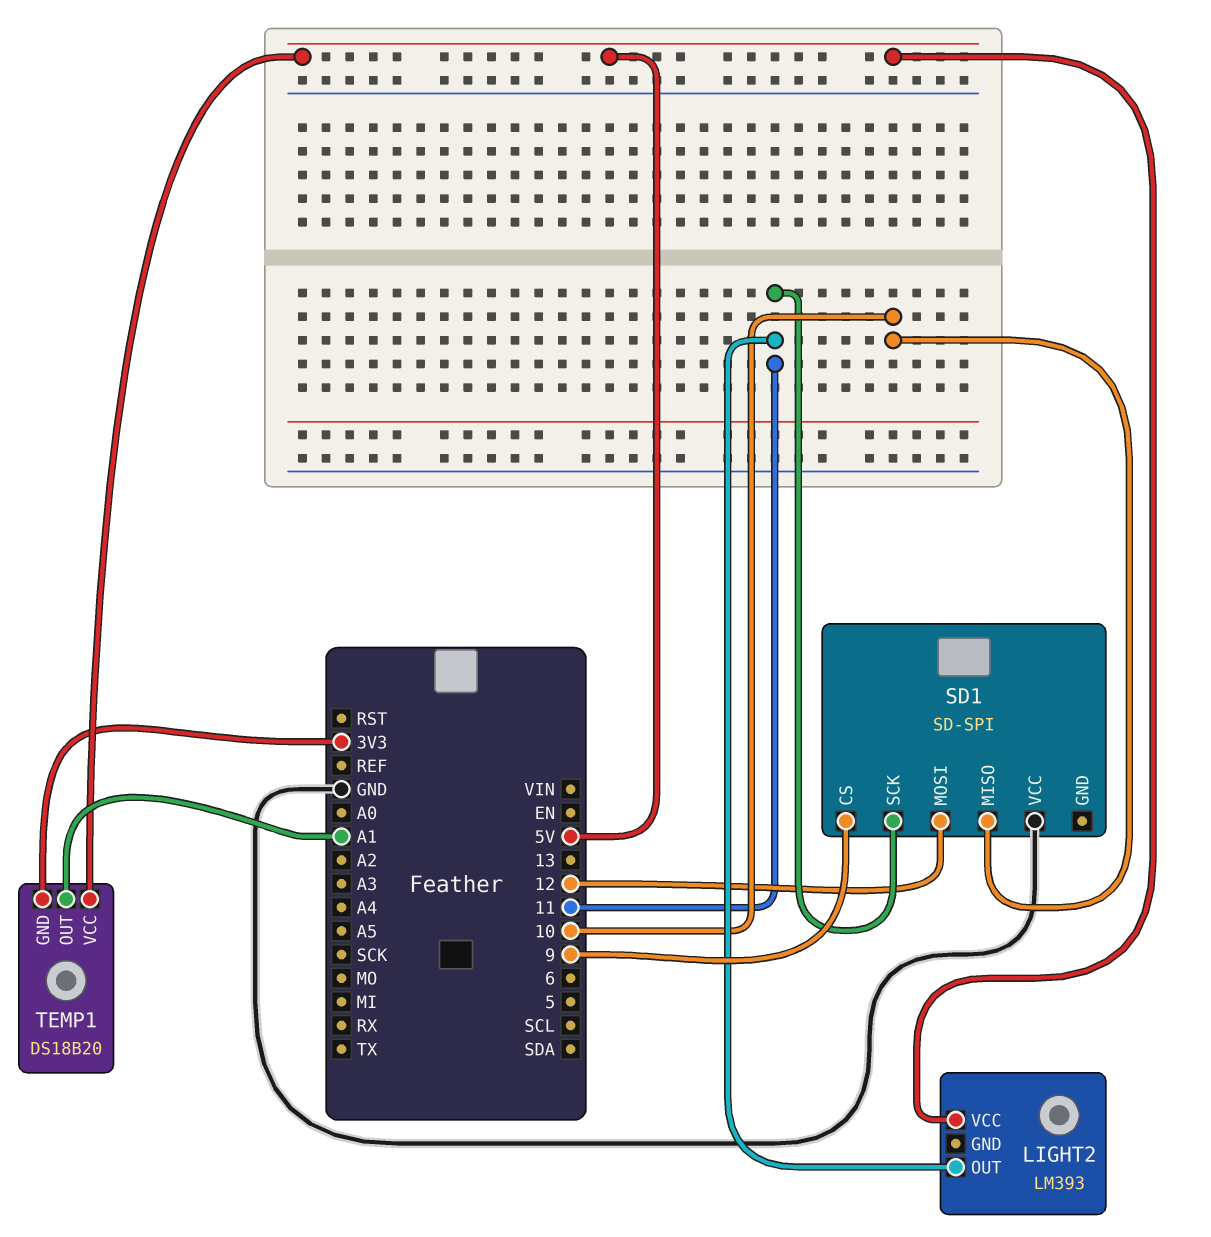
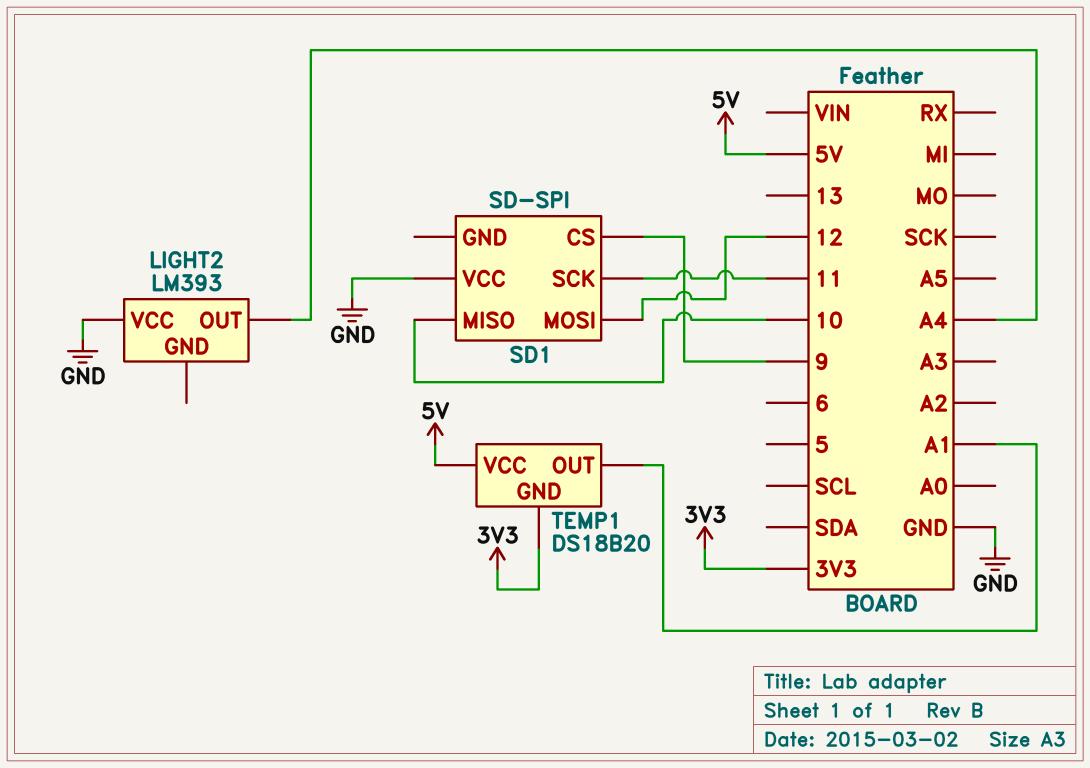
LIGHT2 pin OUT: 11 -> A4
LIGHT2 pin VCC: 5V -> GND

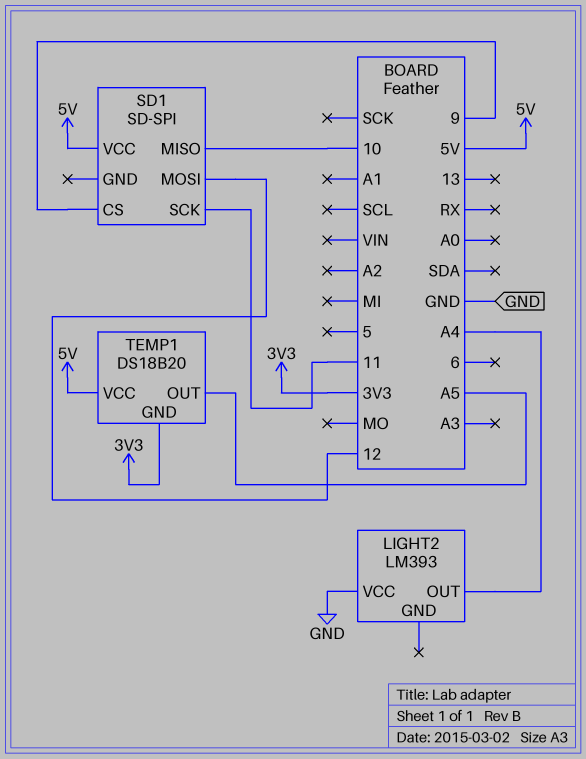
SD1 pin VCC: GND -> 5V
TEMP1 pin OUT: A1 -> A5

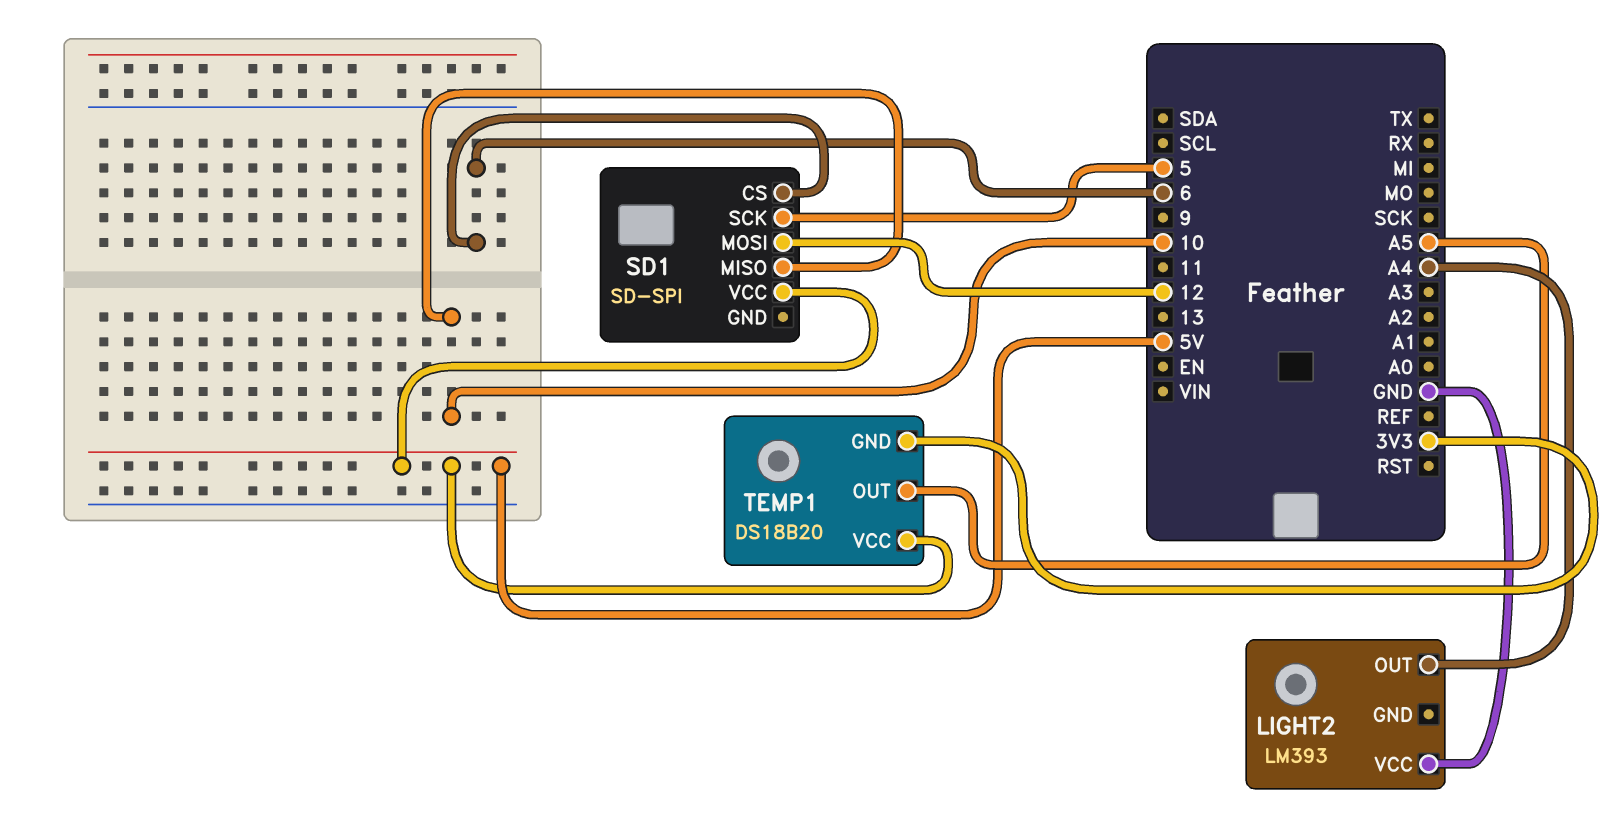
SD1 pin CS: 9 -> 6
SD1 pin SCK: 11 -> 5

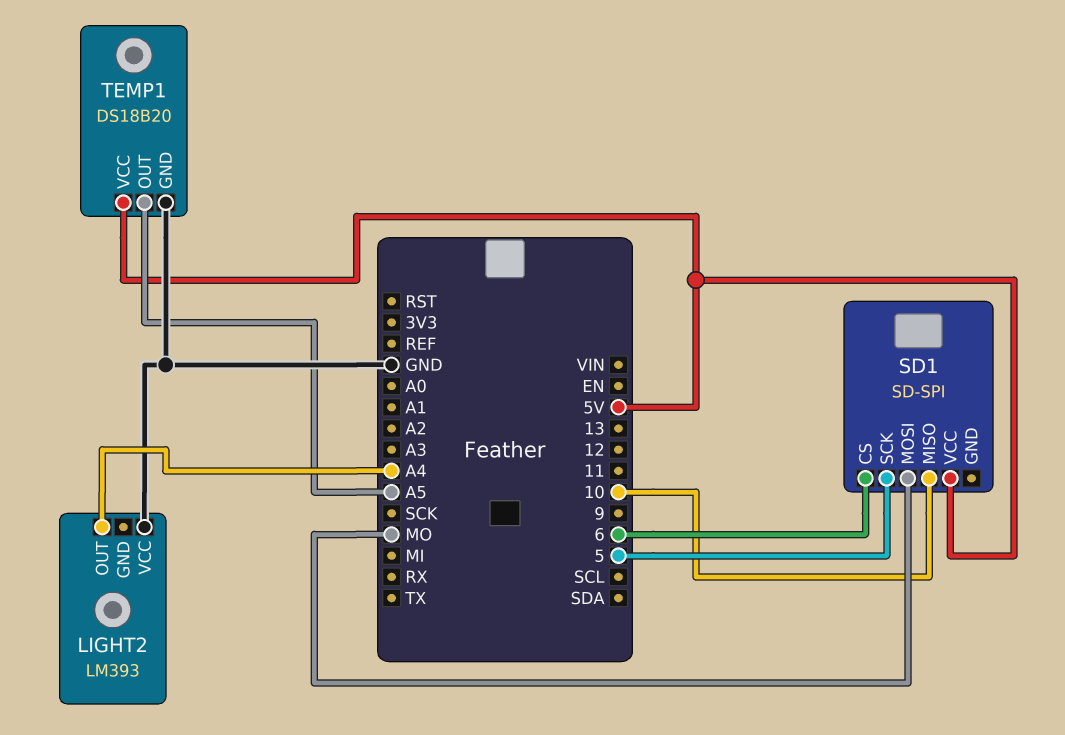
SD1 pin MOSI: 12 -> MO
TEMP1 pin GND: 3V3 -> GND

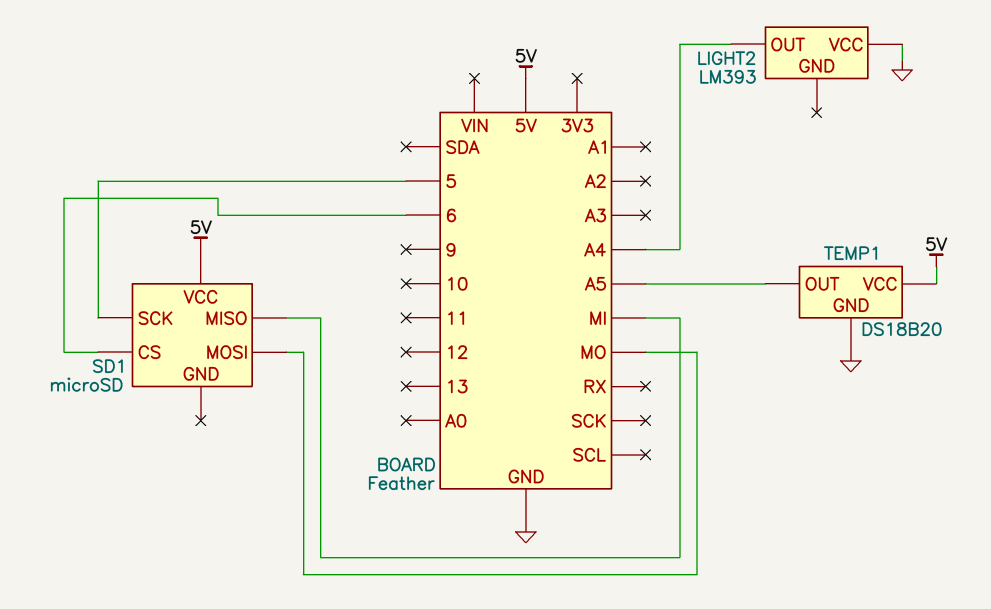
SD1: SD-SPI -> microSD
SD1 pin MISO: 10 -> MI

